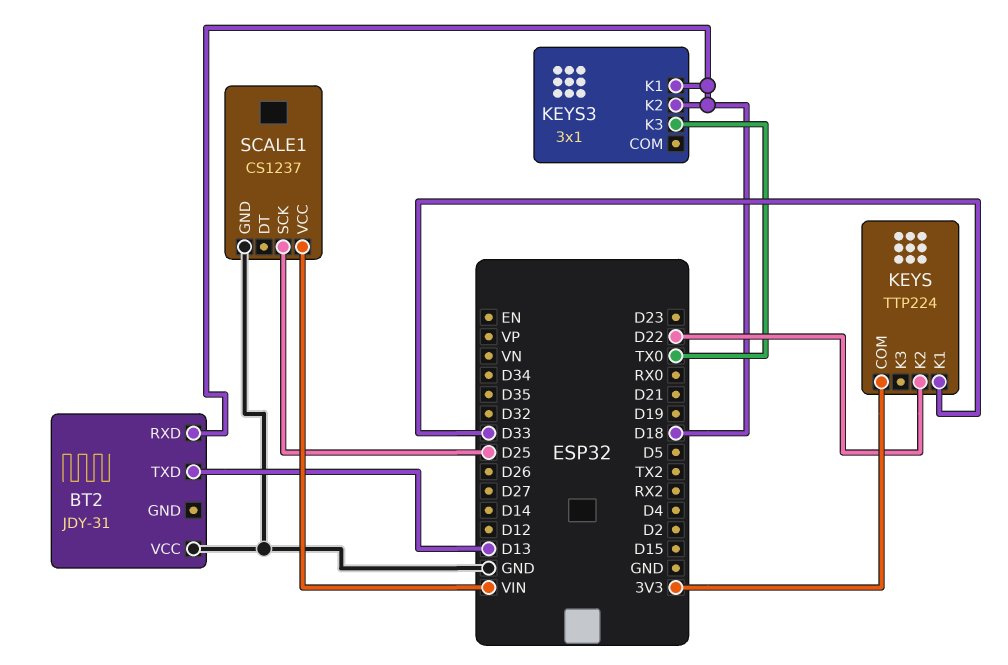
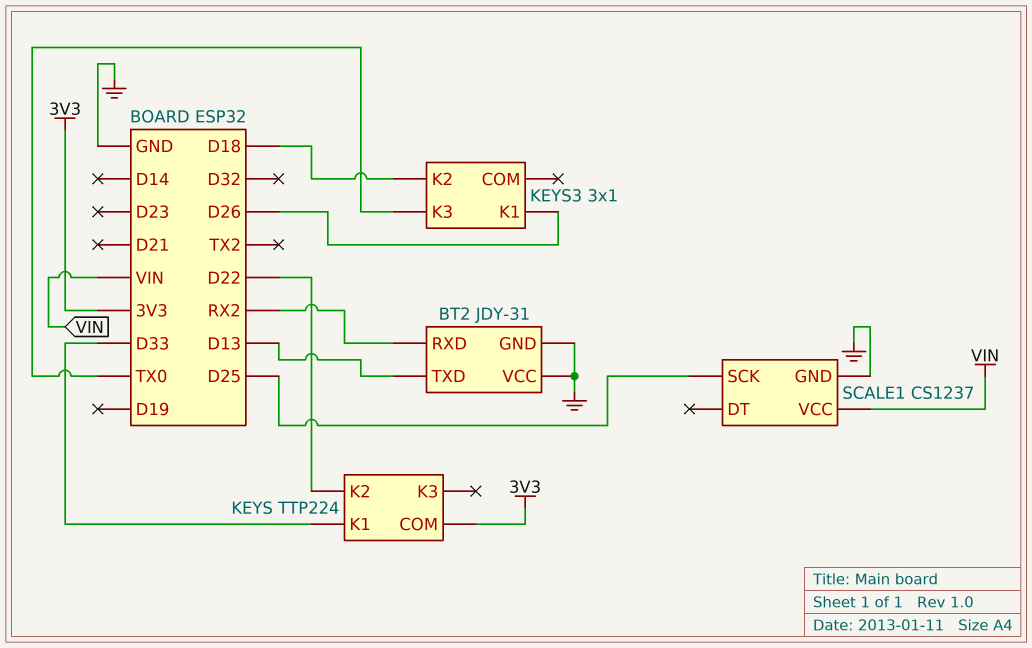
BT2 pin GND: none -> GND
BT2 pin RXD: D18 -> RX2
KEYS3 pin K1: D18 -> D26

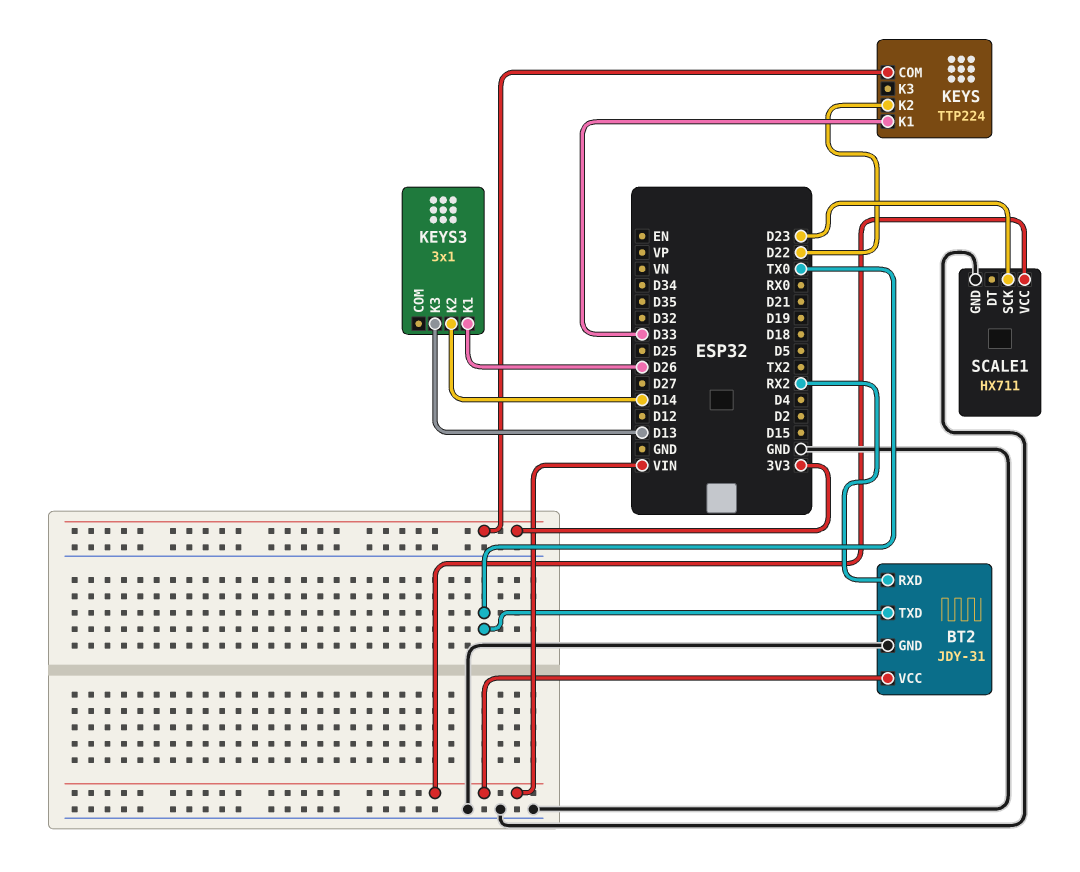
BT2 pin TXD: D13 -> TX0
BT2 pin VCC: GND -> VIN
KEYS3 pin K2: D18 -> D14
KEYS3 pin K3: TX0 -> D13
SCALE1: CS1237 -> HX711
SCALE1 pin SCK: D25 -> D23

